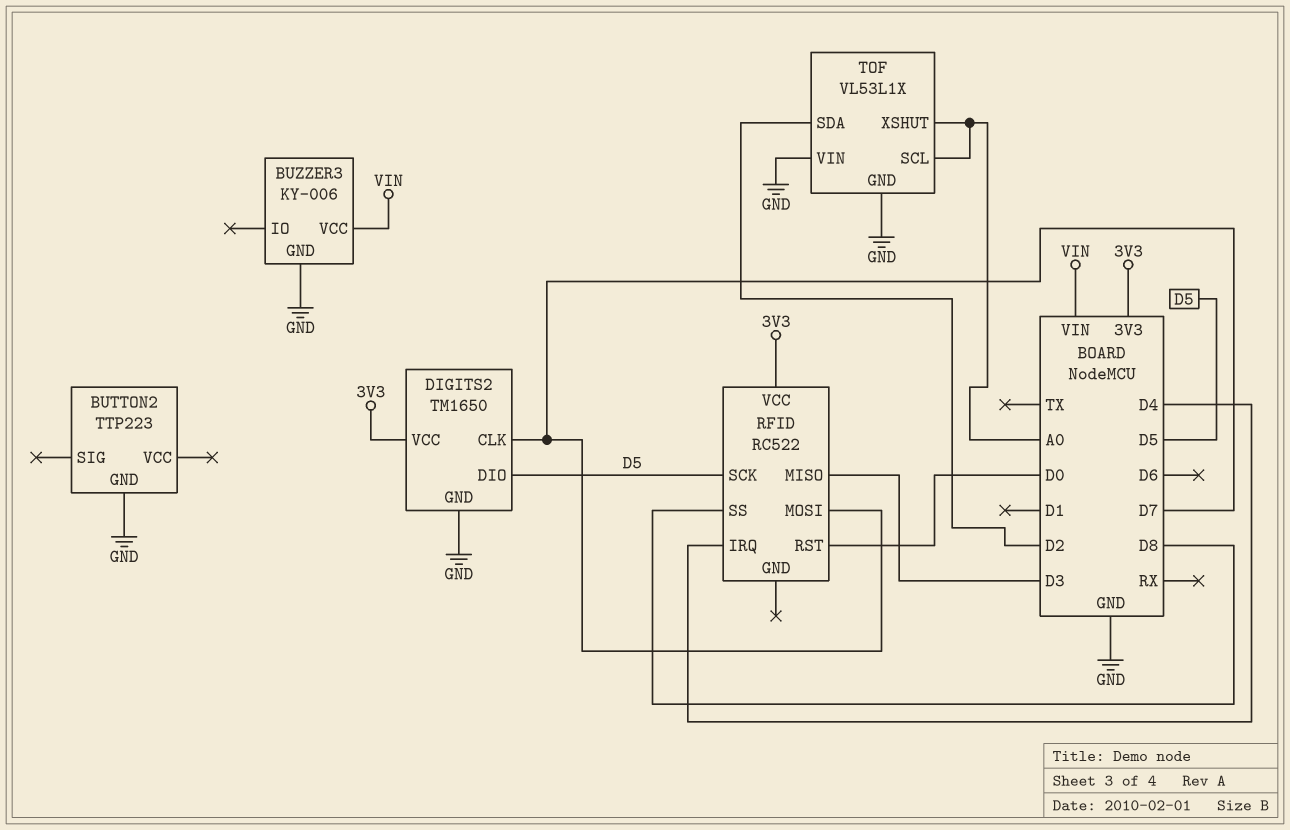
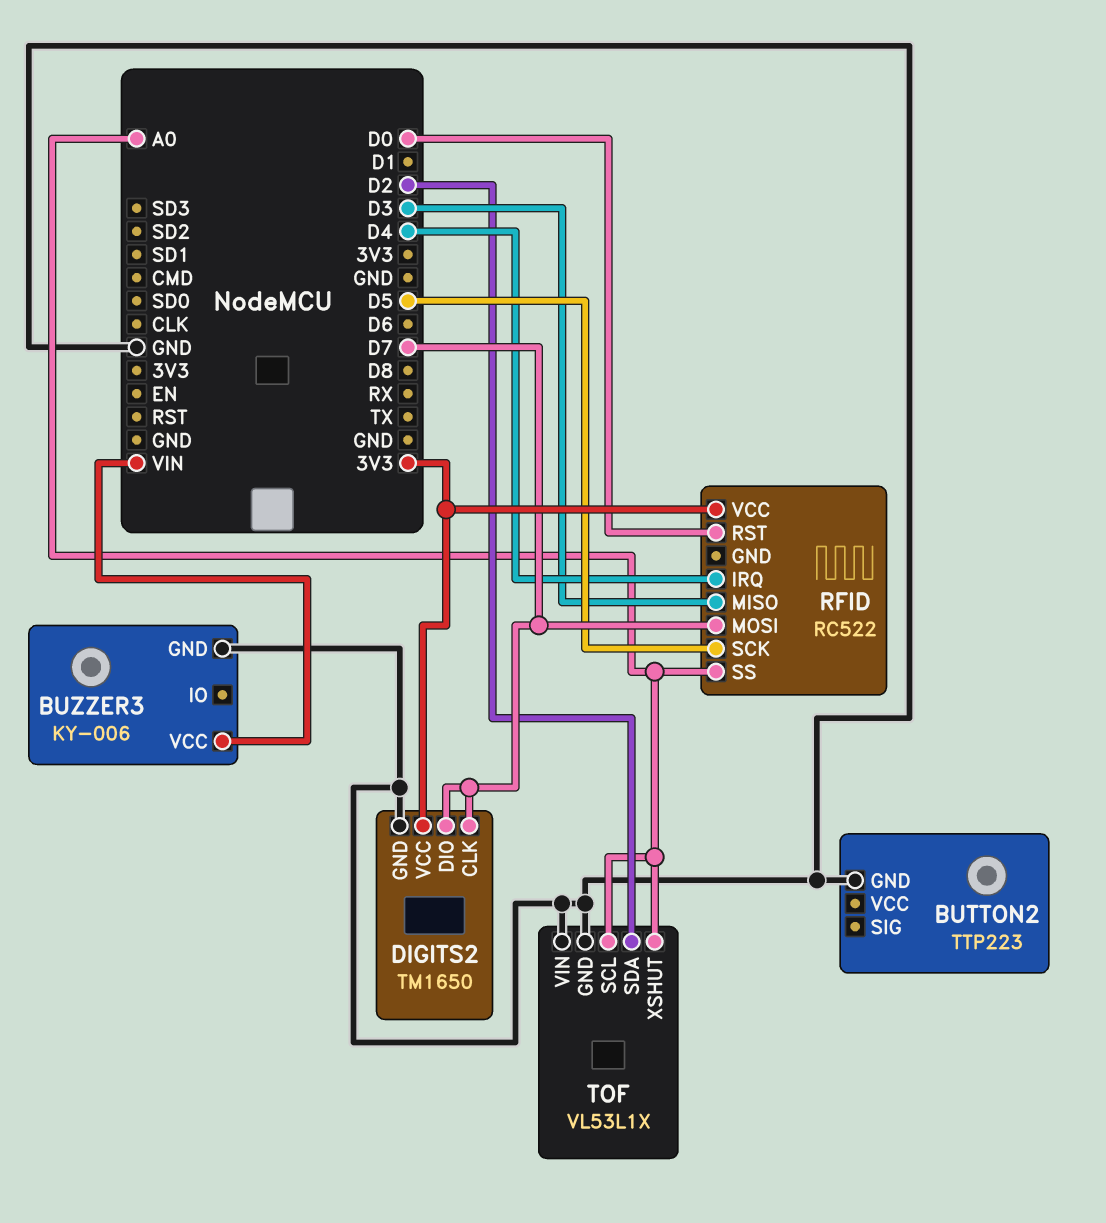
DIGITS2 pin DIO: D5 -> D7
RFID pin SS: D8 -> A0

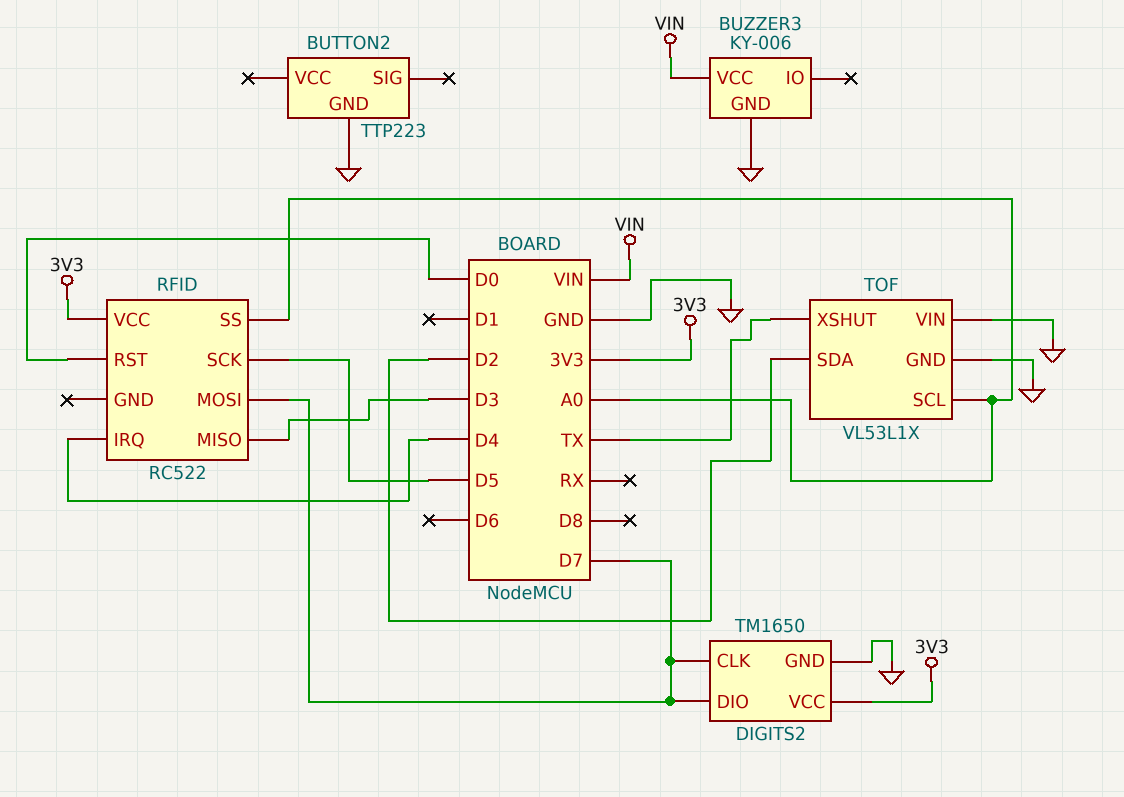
TOF pin XSHUT: A0 -> TX

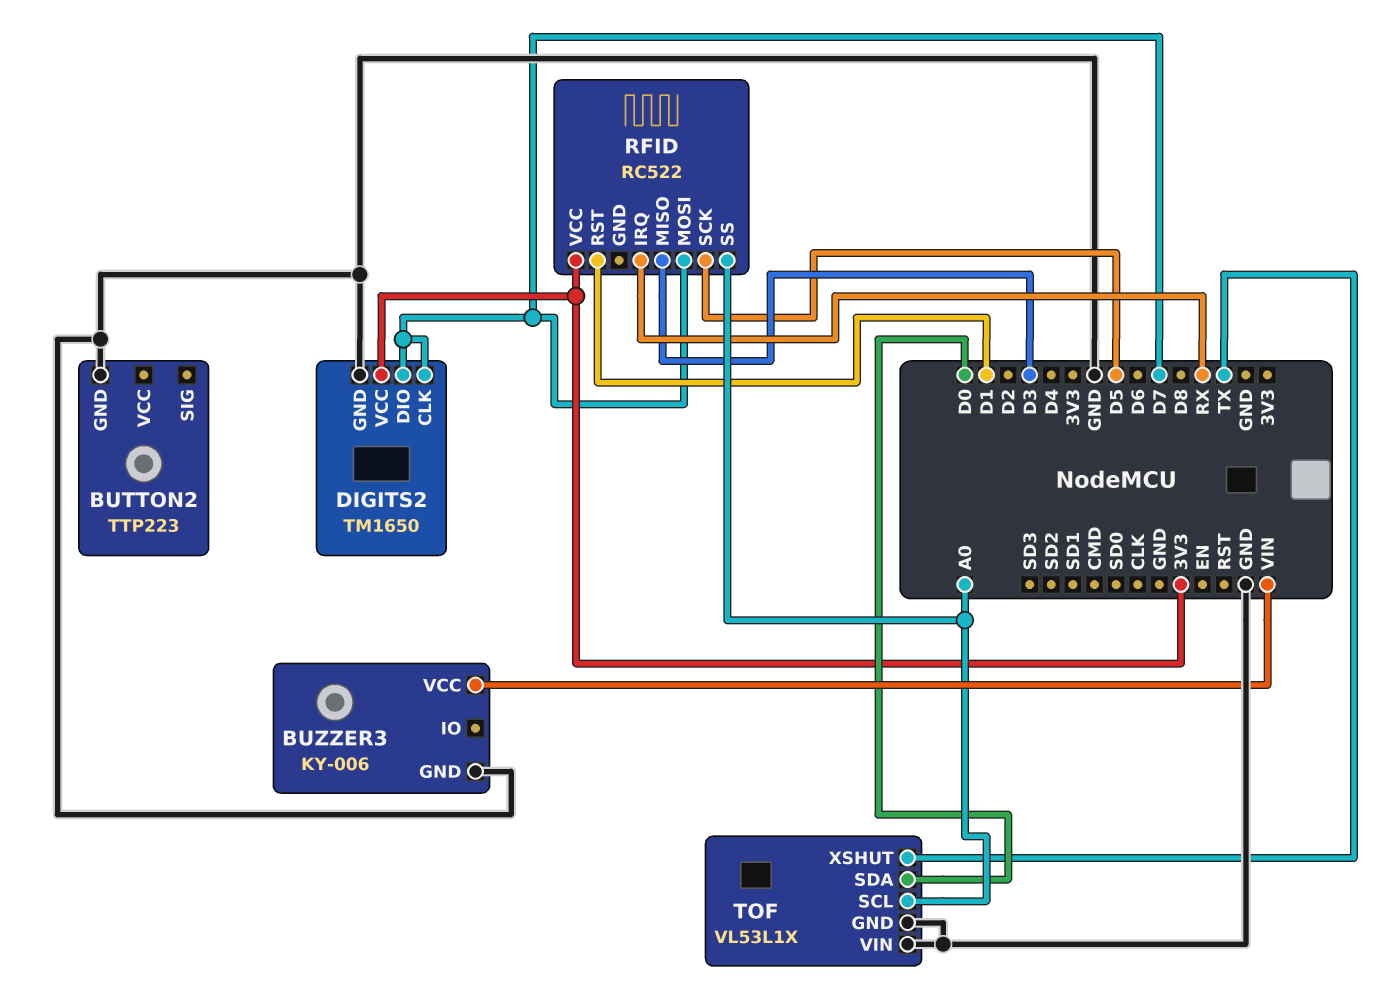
RFID pin IRQ: D4 -> RX
RFID pin RST: D0 -> D1
TOF pin SDA: D2 -> D0

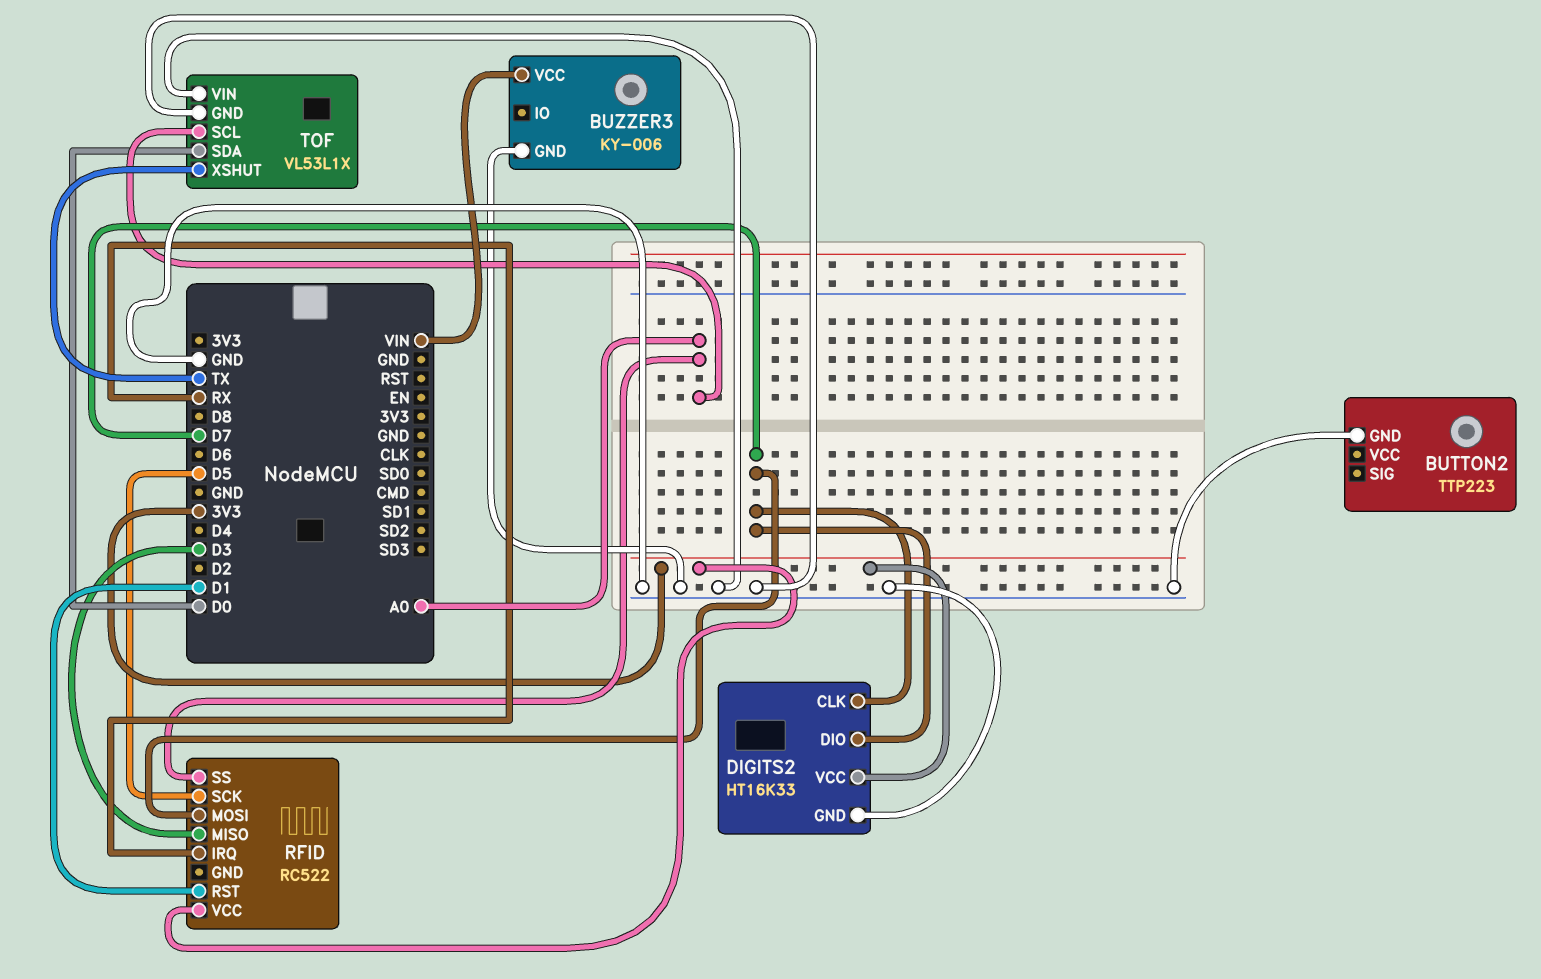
DIGITS2: TM1650 -> HT16K33

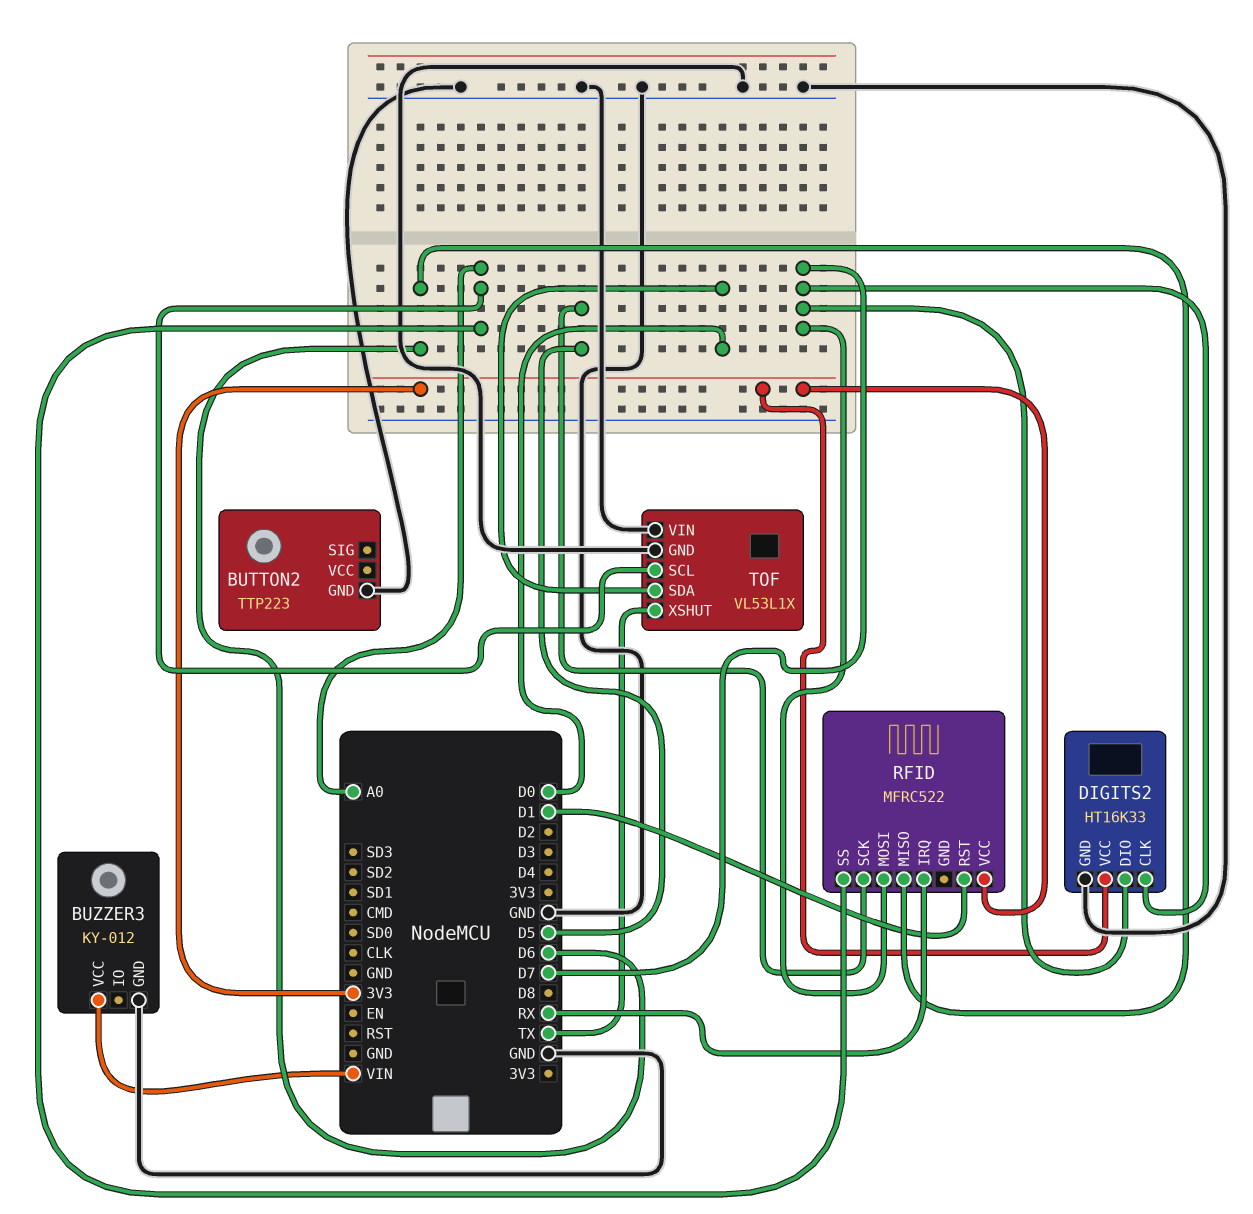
BUZZER3: KY-006 -> KY-012
RFID: RC522 -> MFRC522
RFID pin MISO: D3 -> D6

